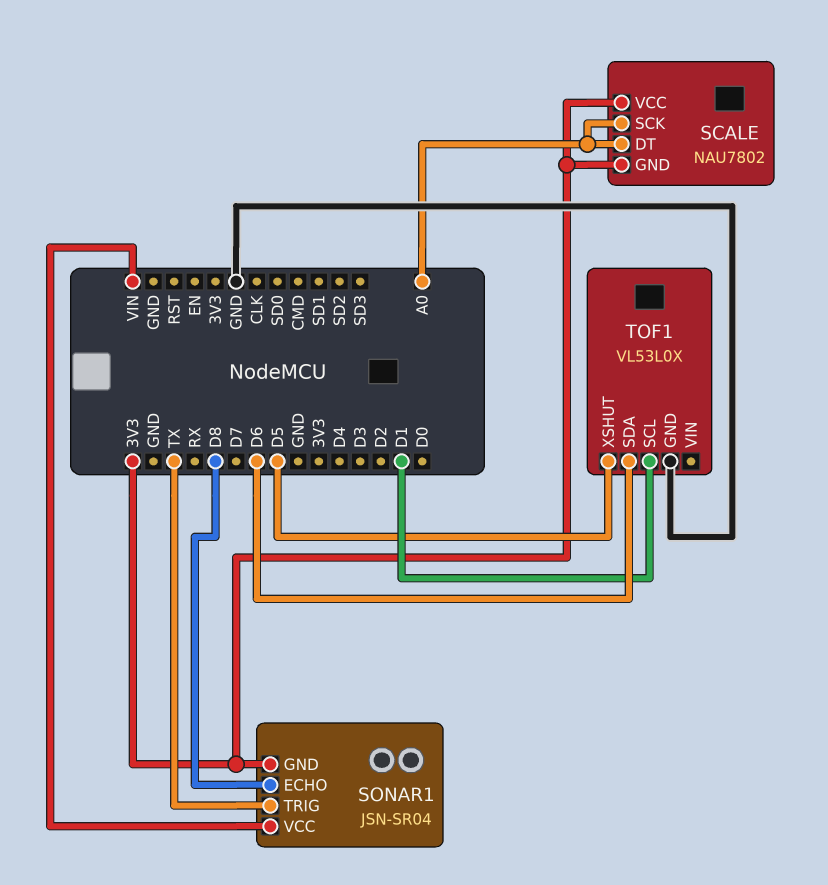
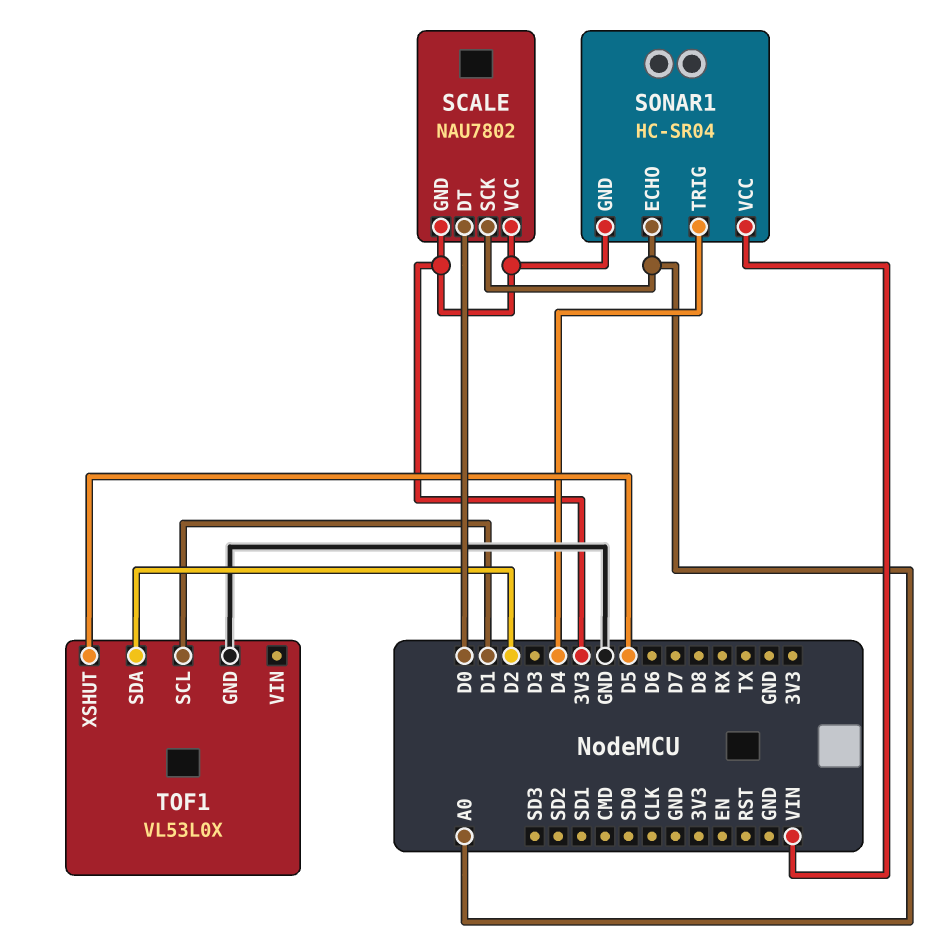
SCALE pin DT: A0 -> D0
SONAR1: JSN-SR04 -> HC-SR04
SONAR1 pin ECHO: D8 -> A0
SONAR1 pin TRIG: TX -> D4
TOF1 pin SDA: D6 -> D2

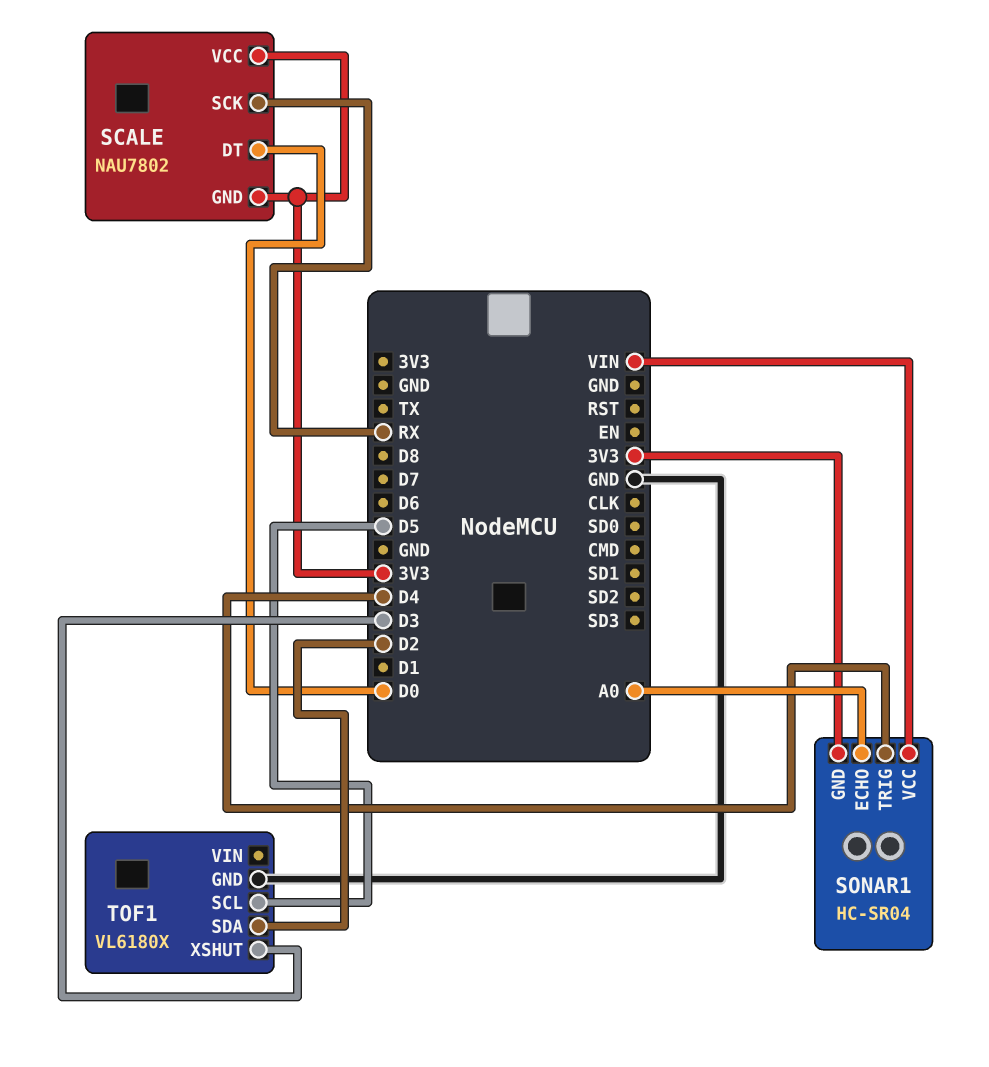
SCALE pin SCK: A0 -> RX
TOF1: VL53L0X -> VL6180X
TOF1 pin SCL: D1 -> D5
TOF1 pin XSHUT: D5 -> D3

